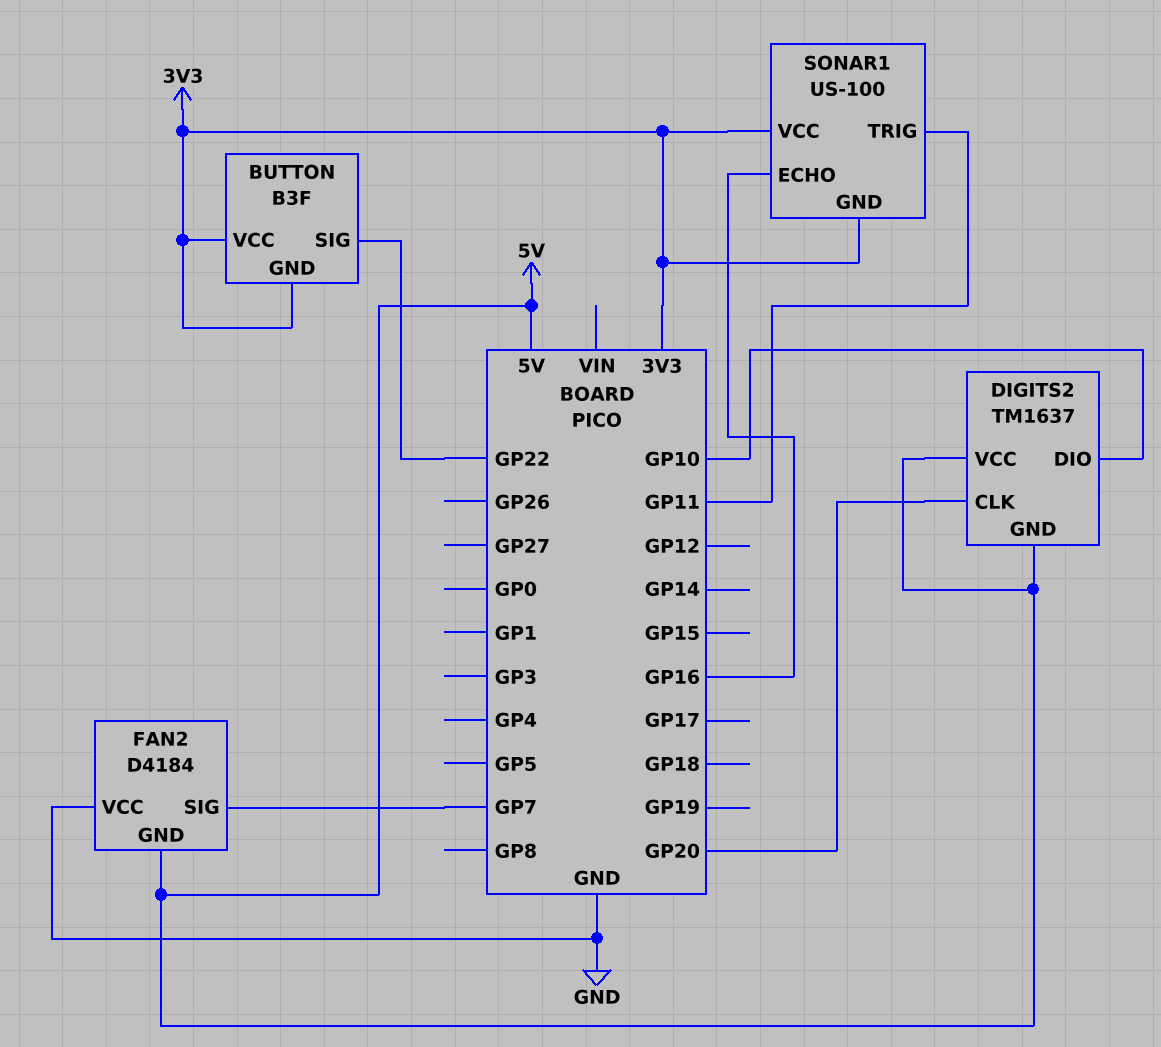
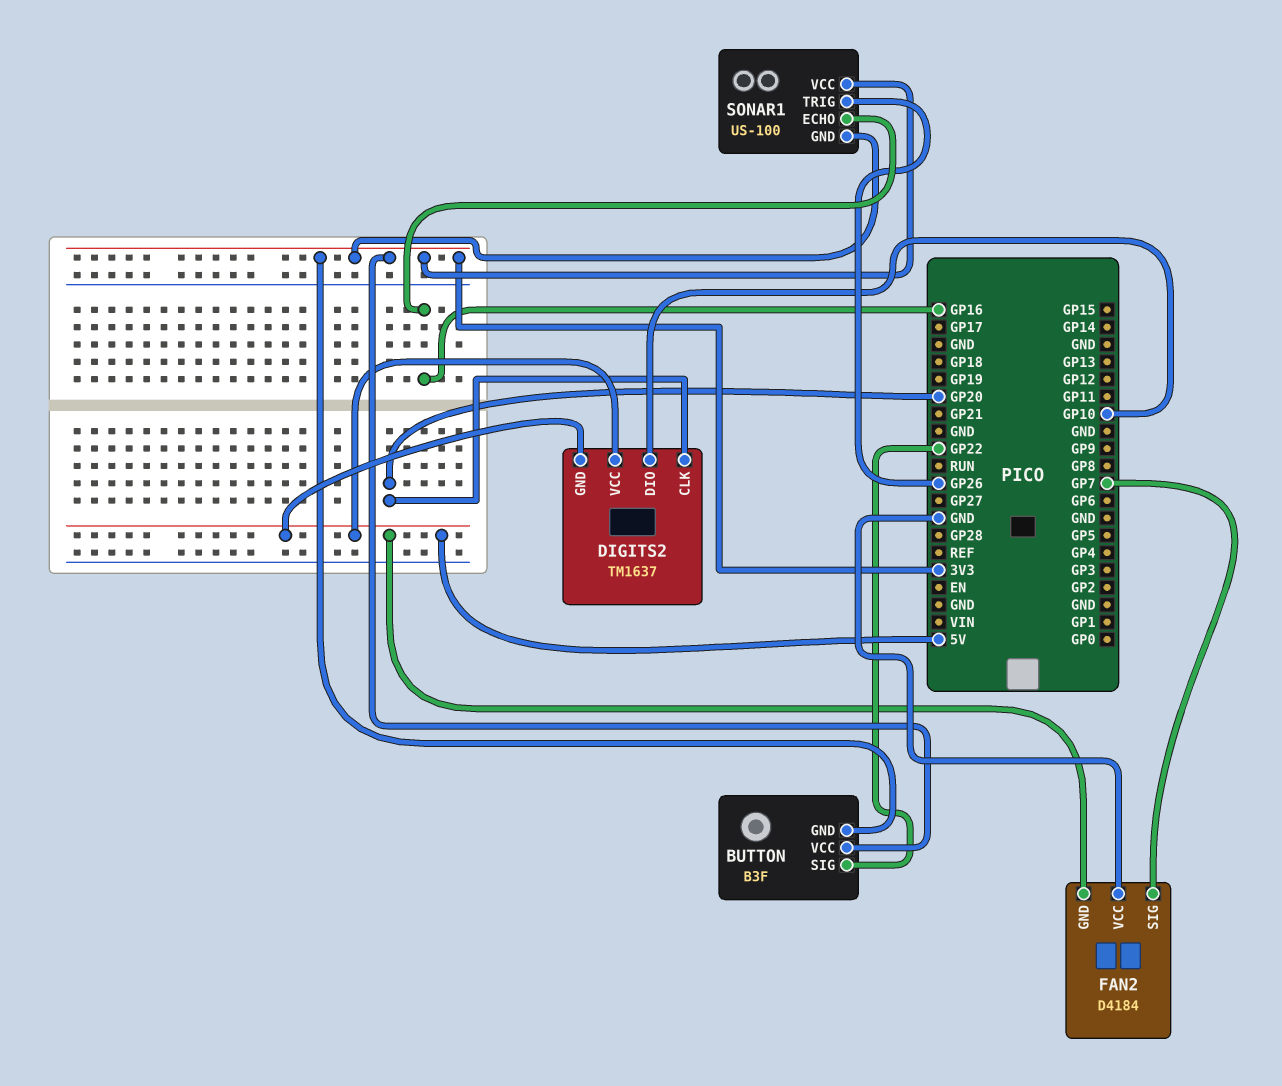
SONAR1 pin TRIG: GP11 -> GP26

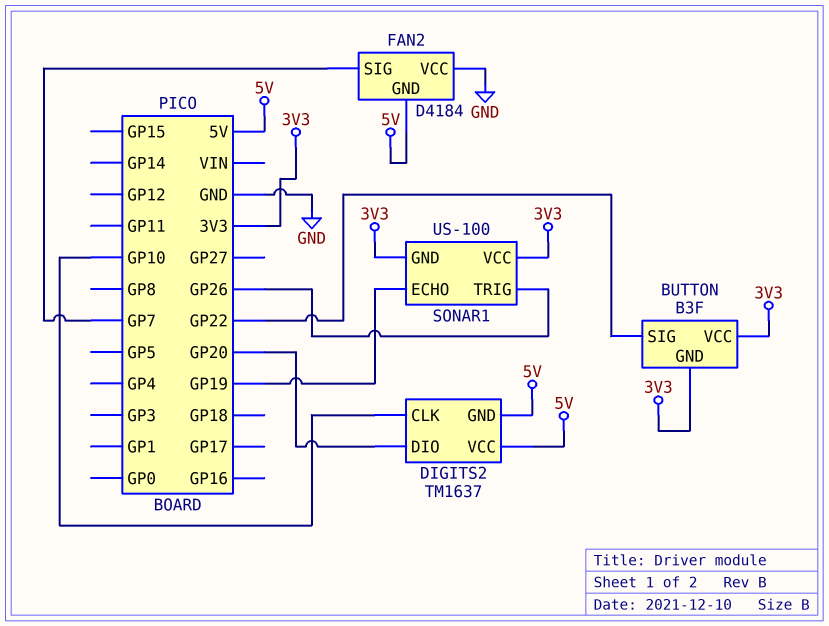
DIGITS2 pin CLK: GP20 -> GP10
DIGITS2 pin DIO: GP10 -> GP20
SONAR1 pin ECHO: GP16 -> GP19

